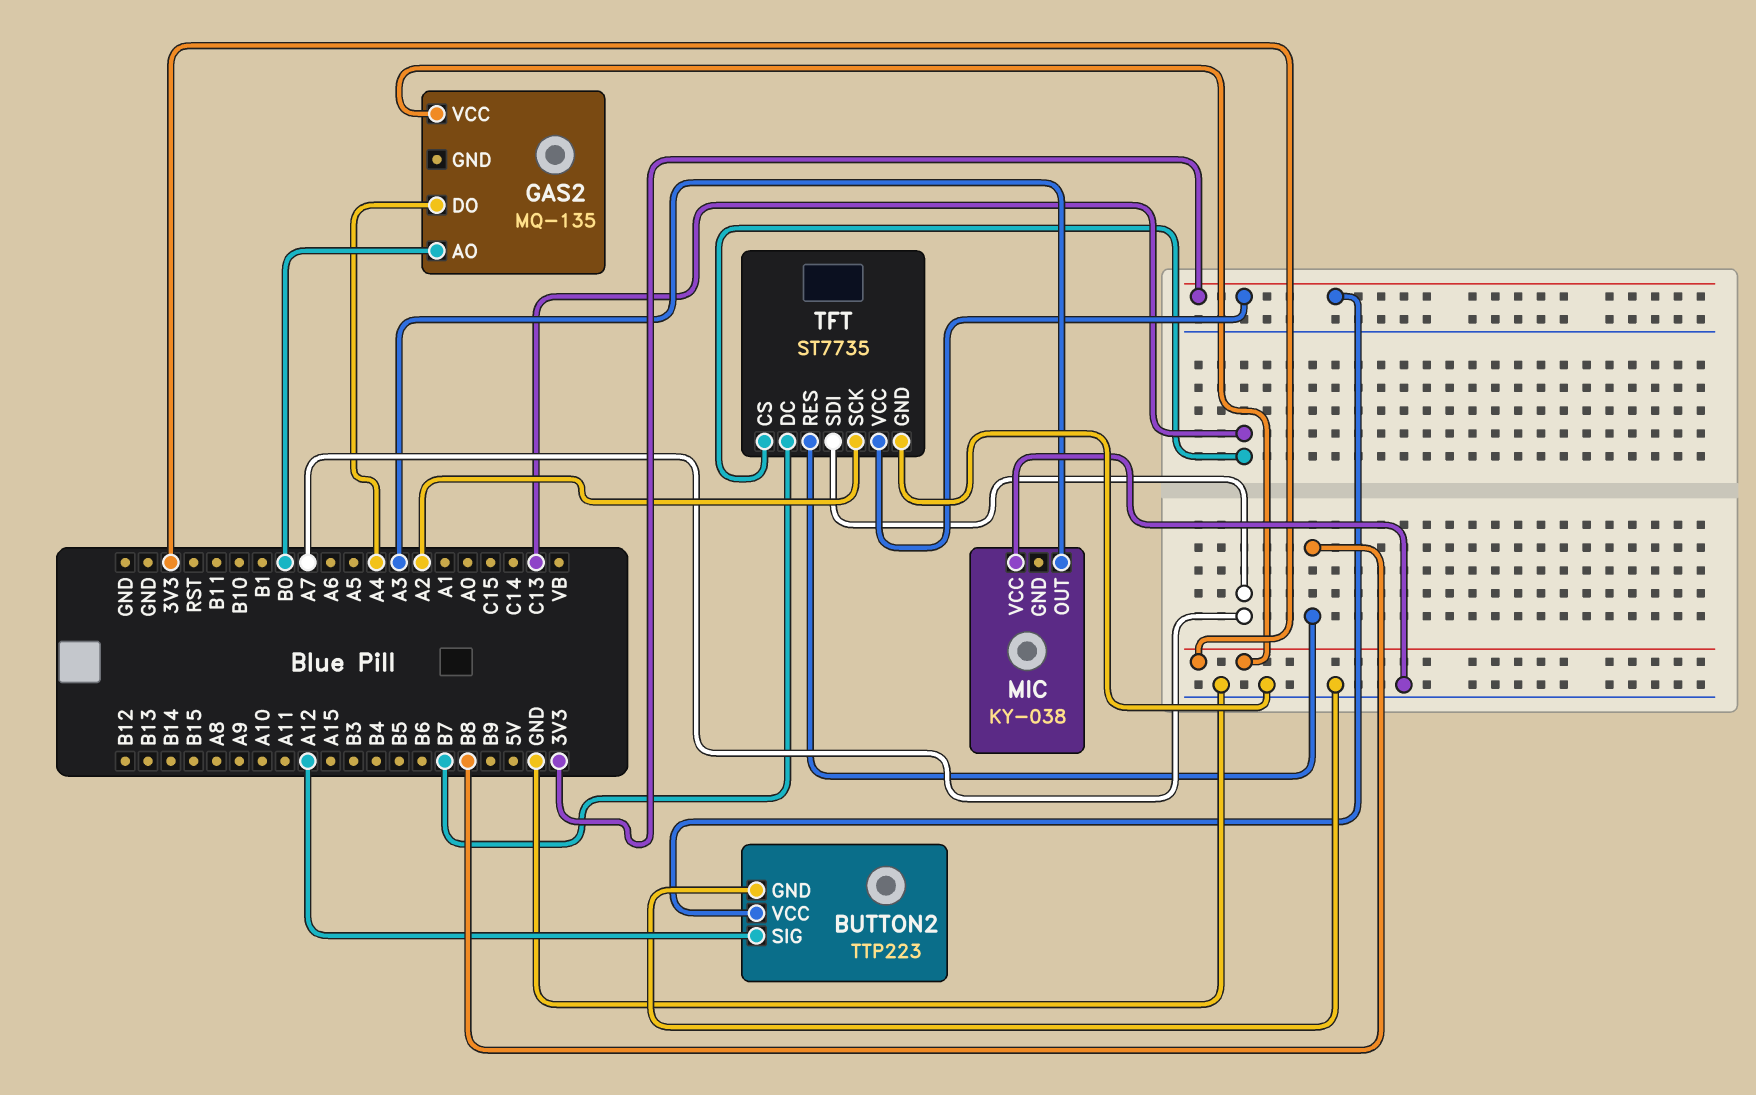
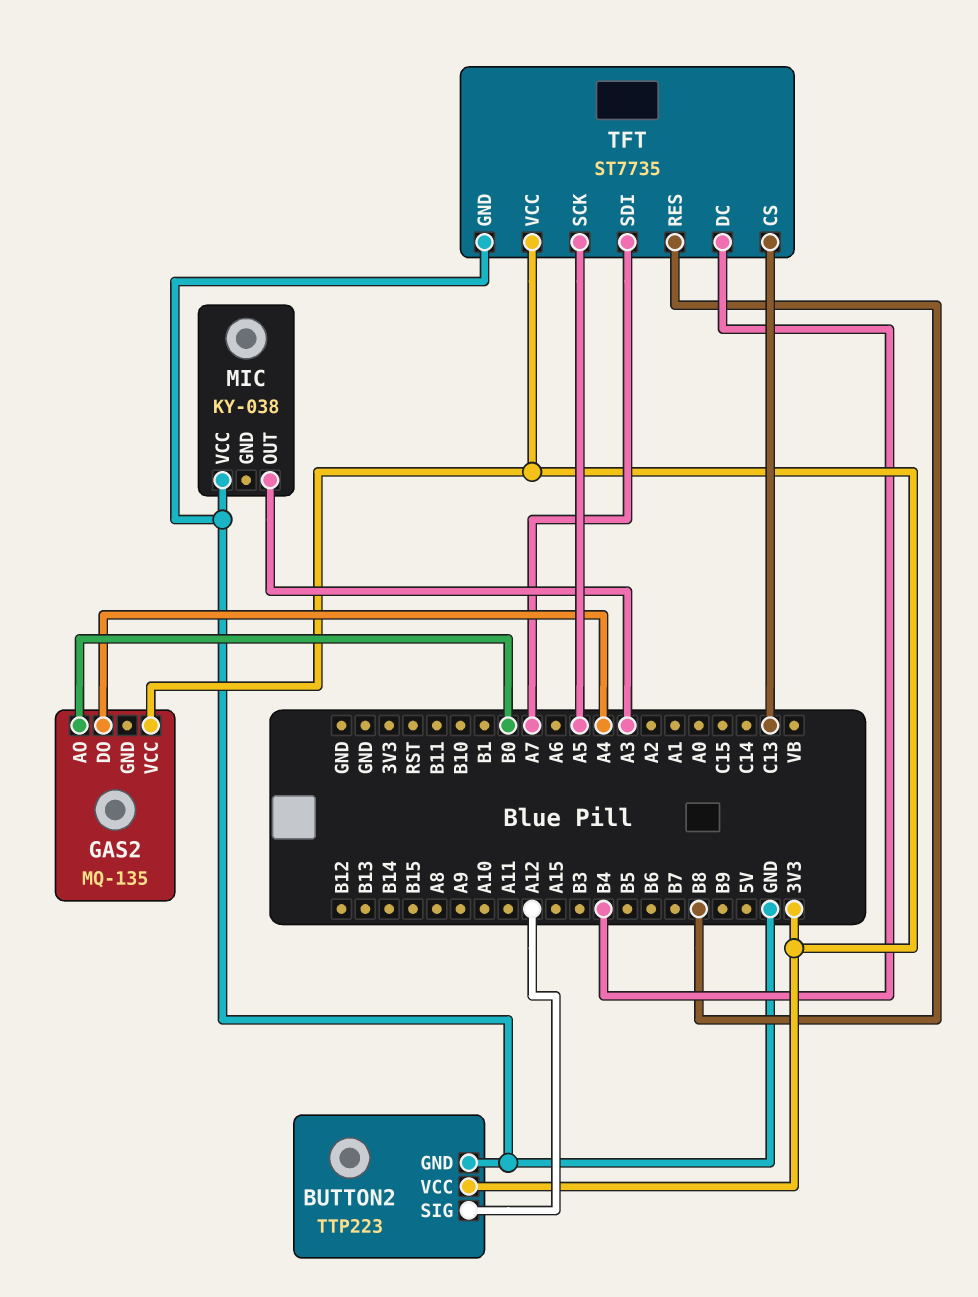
TFT pin DC: B7 -> B4
TFT pin SCK: A2 -> A5

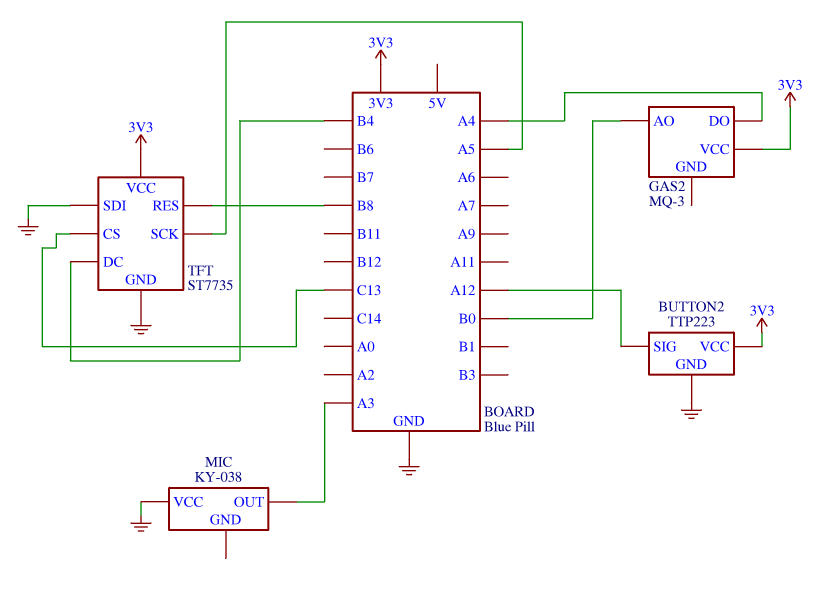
GAS2: MQ-135 -> MQ-3
TFT pin SDI: A7 -> GND

